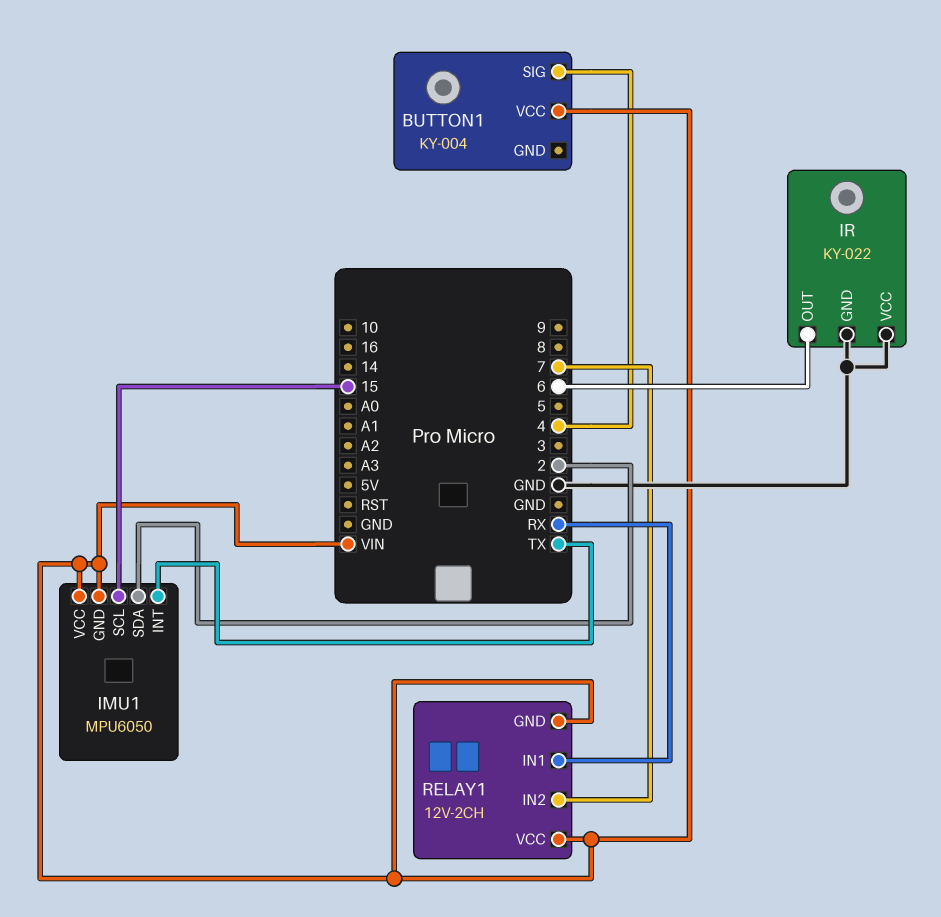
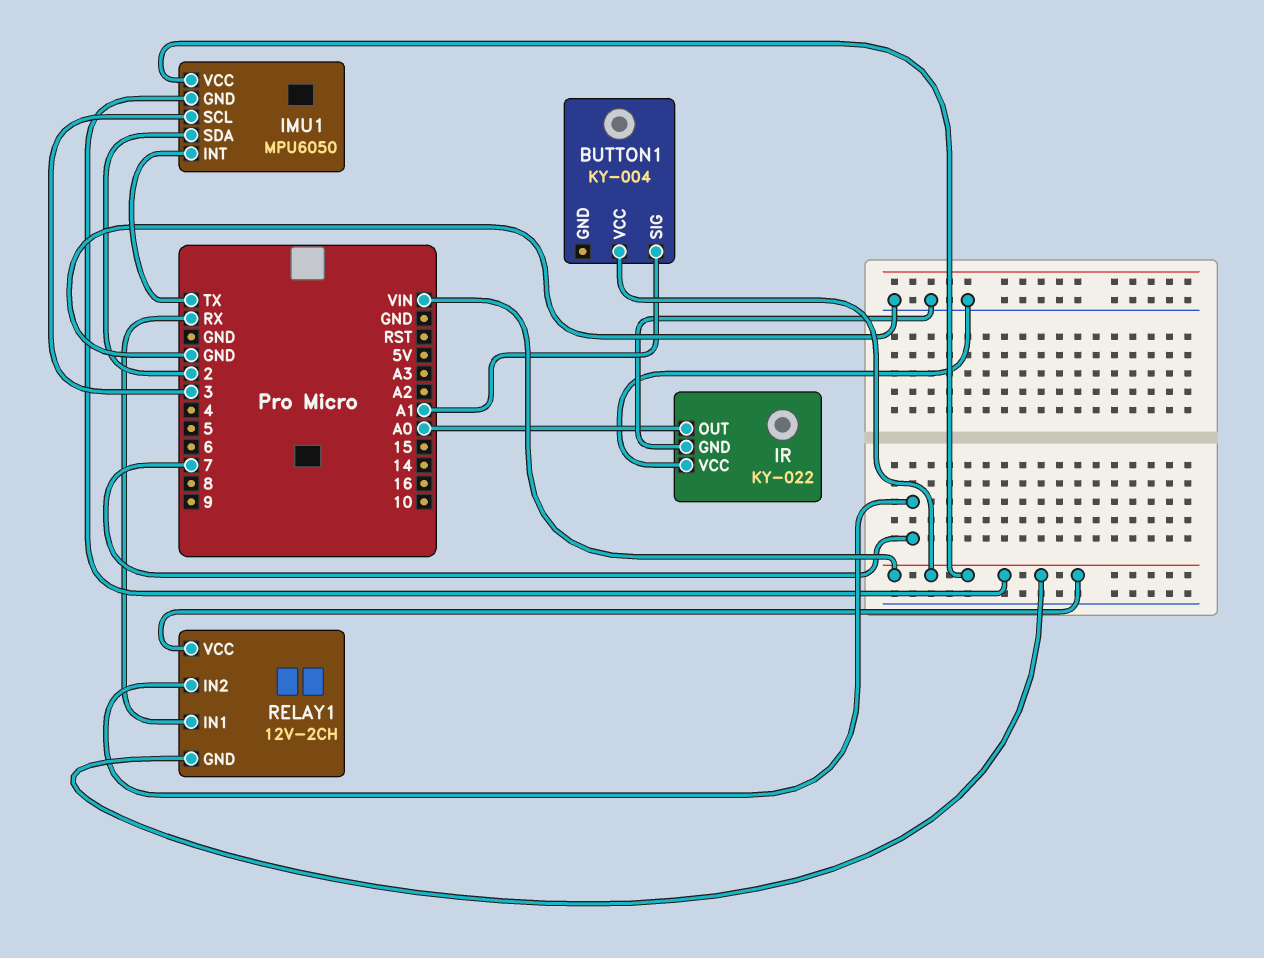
BUTTON1 pin SIG: 4 -> A1
IMU1 pin SCL: 15 -> 3
IR pin OUT: 6 -> A0

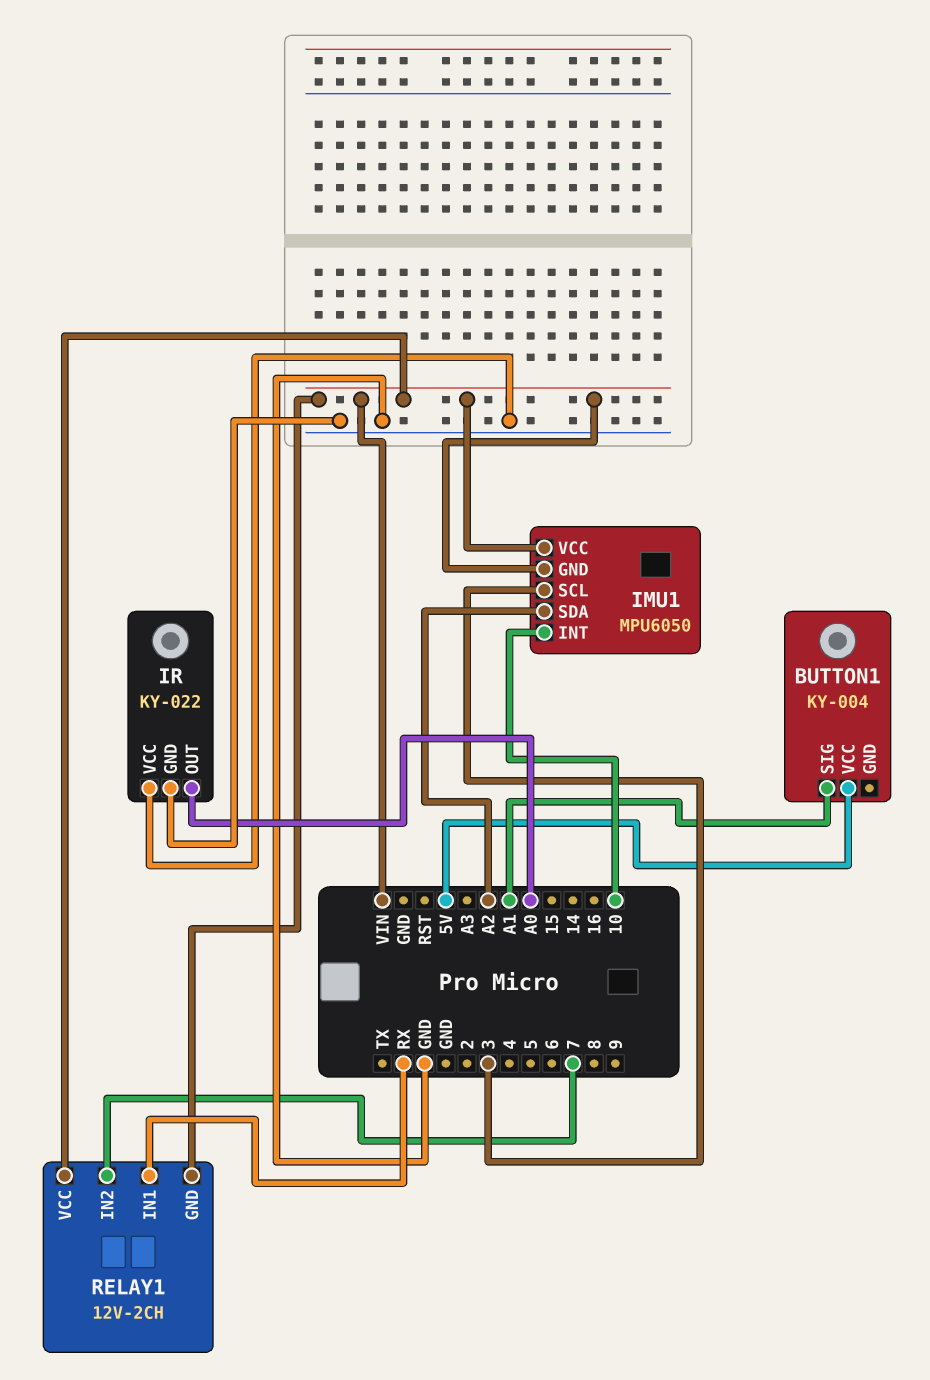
BUTTON1 pin VCC: VIN -> 5V
IMU1 pin INT: TX -> 10
IMU1 pin SDA: 2 -> A2

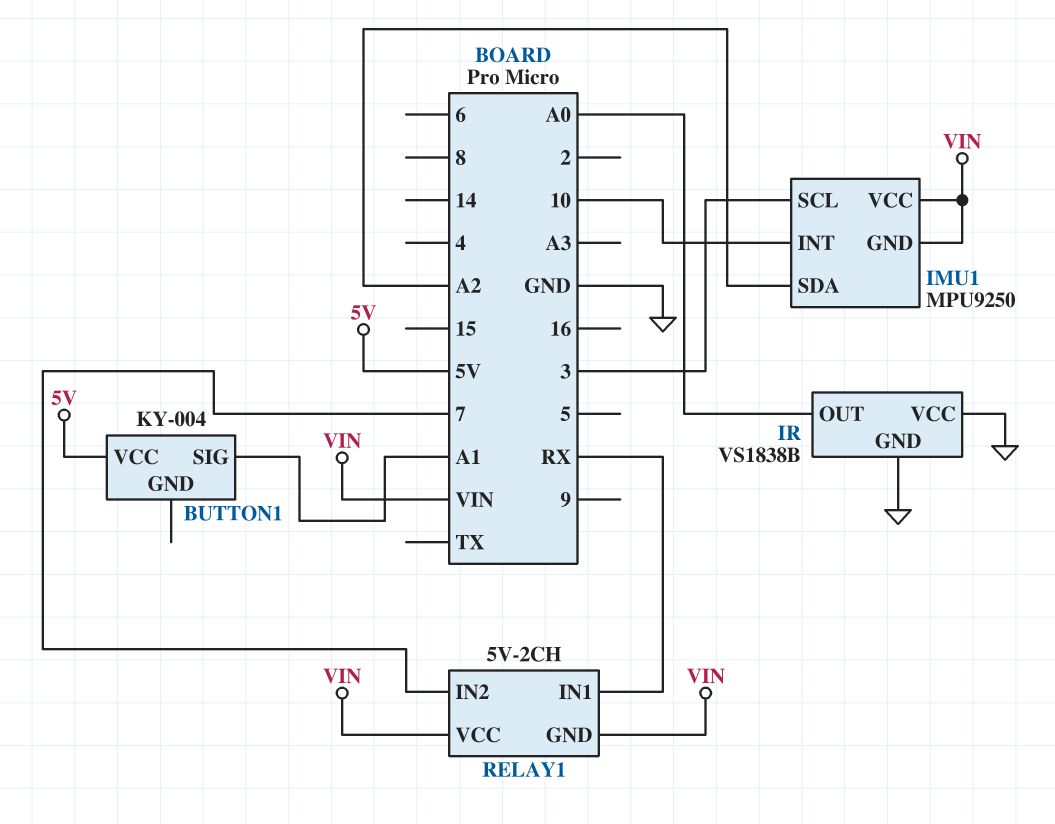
IMU1: MPU6050 -> MPU9250
IR: KY-022 -> VS1838B
RELAY1: 12V-2CH -> 5V-2CH

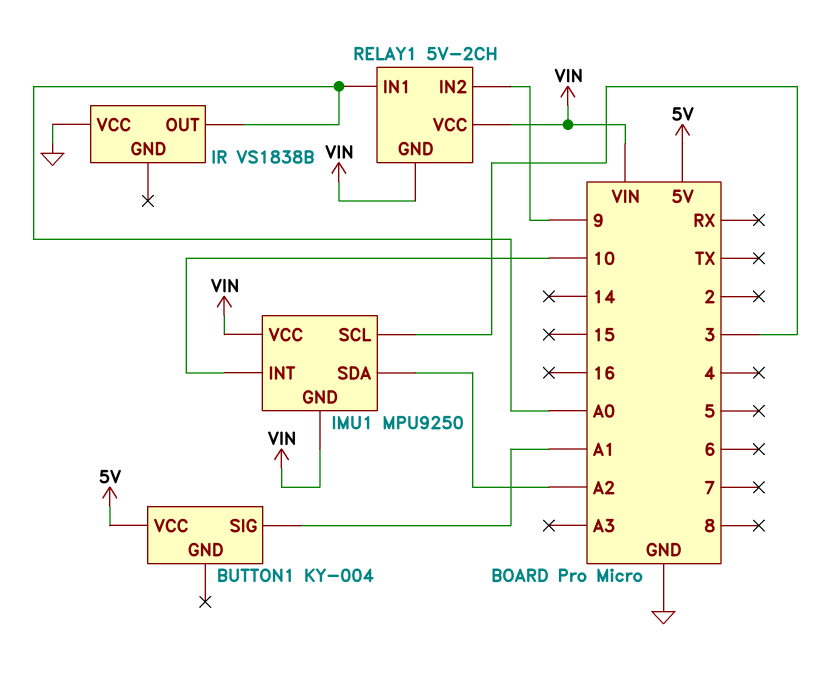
IR pin GND: GND -> none
RELAY1 pin IN1: RX -> A0
RELAY1 pin IN2: 7 -> 9

